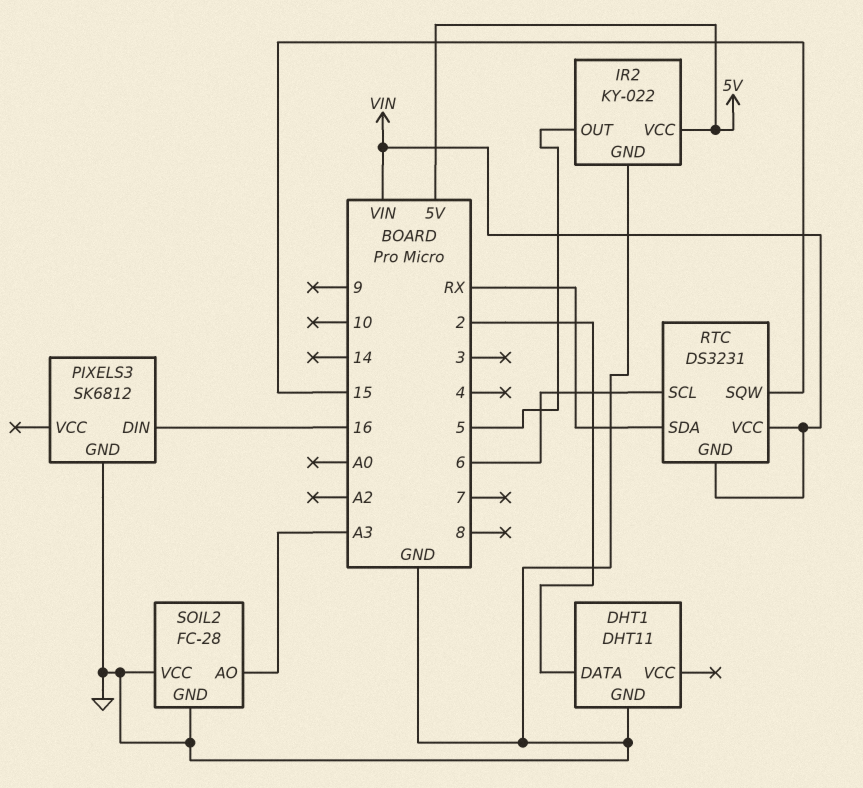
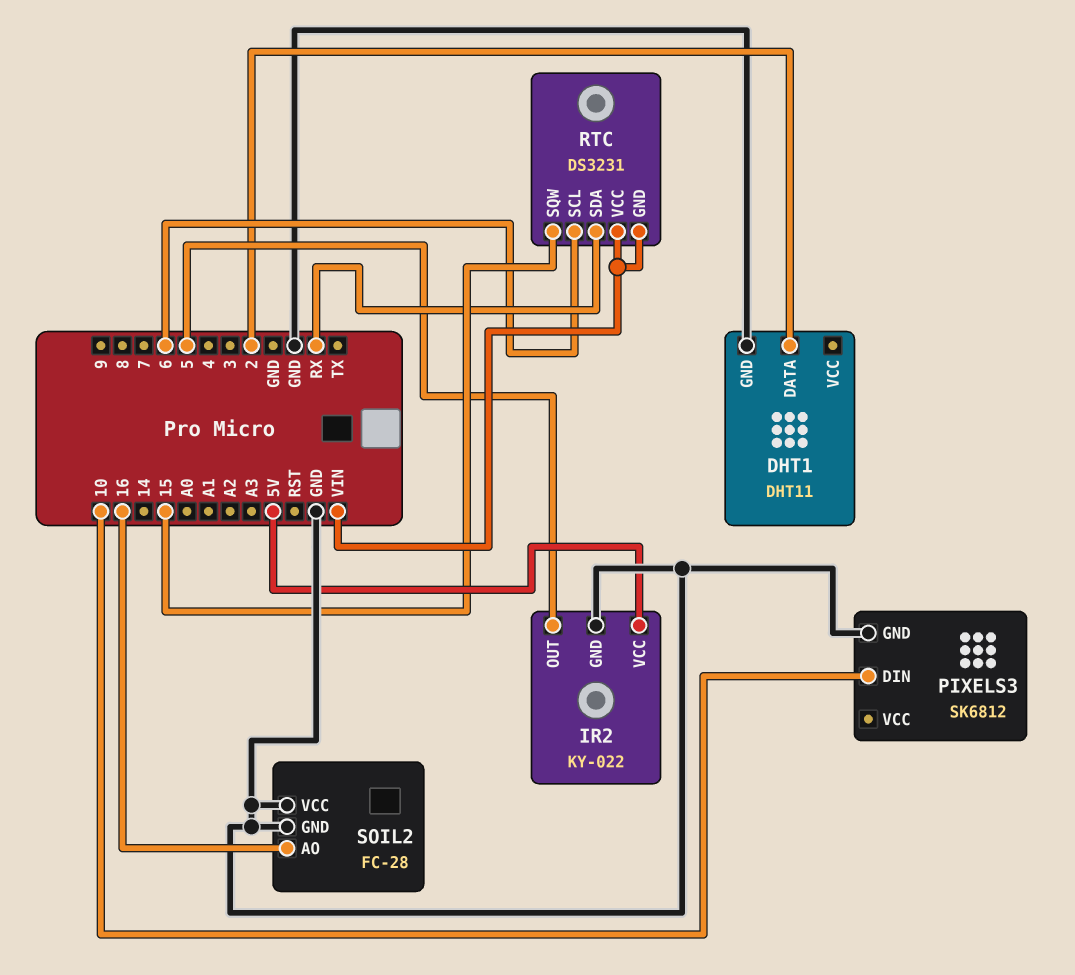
PIXELS3 pin DIN: 16 -> 10
SOIL2 pin AO: A3 -> 16

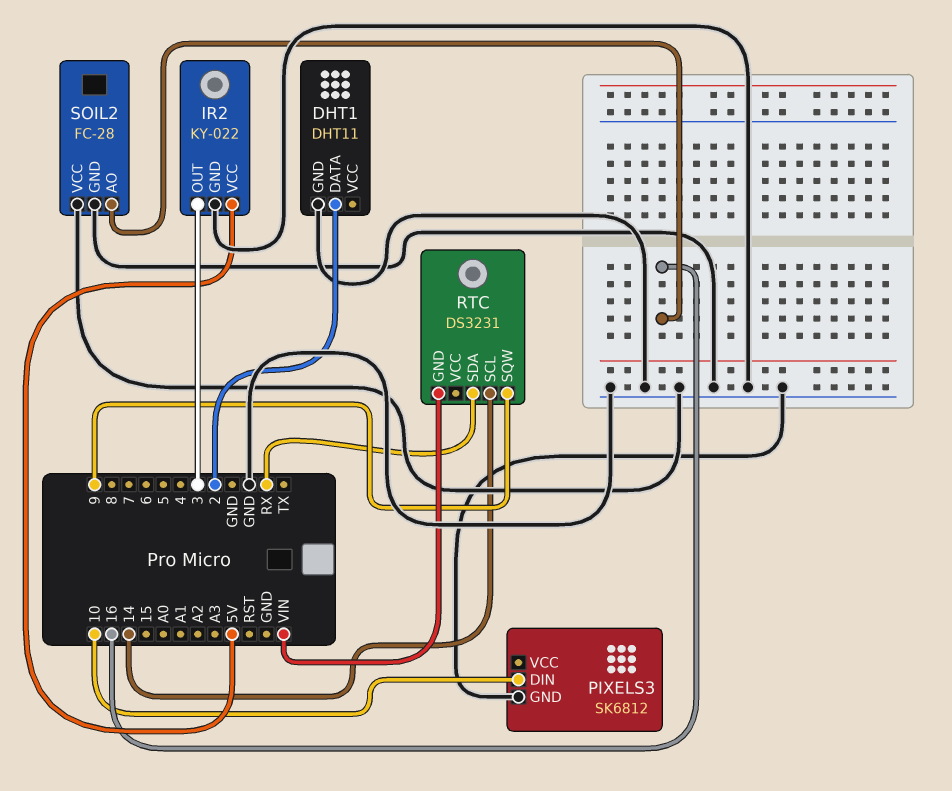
IR2 pin OUT: 5 -> 3
RTC pin SCL: 6 -> 14
RTC pin SQW: 15 -> 9
RTC pin VCC: VIN -> none

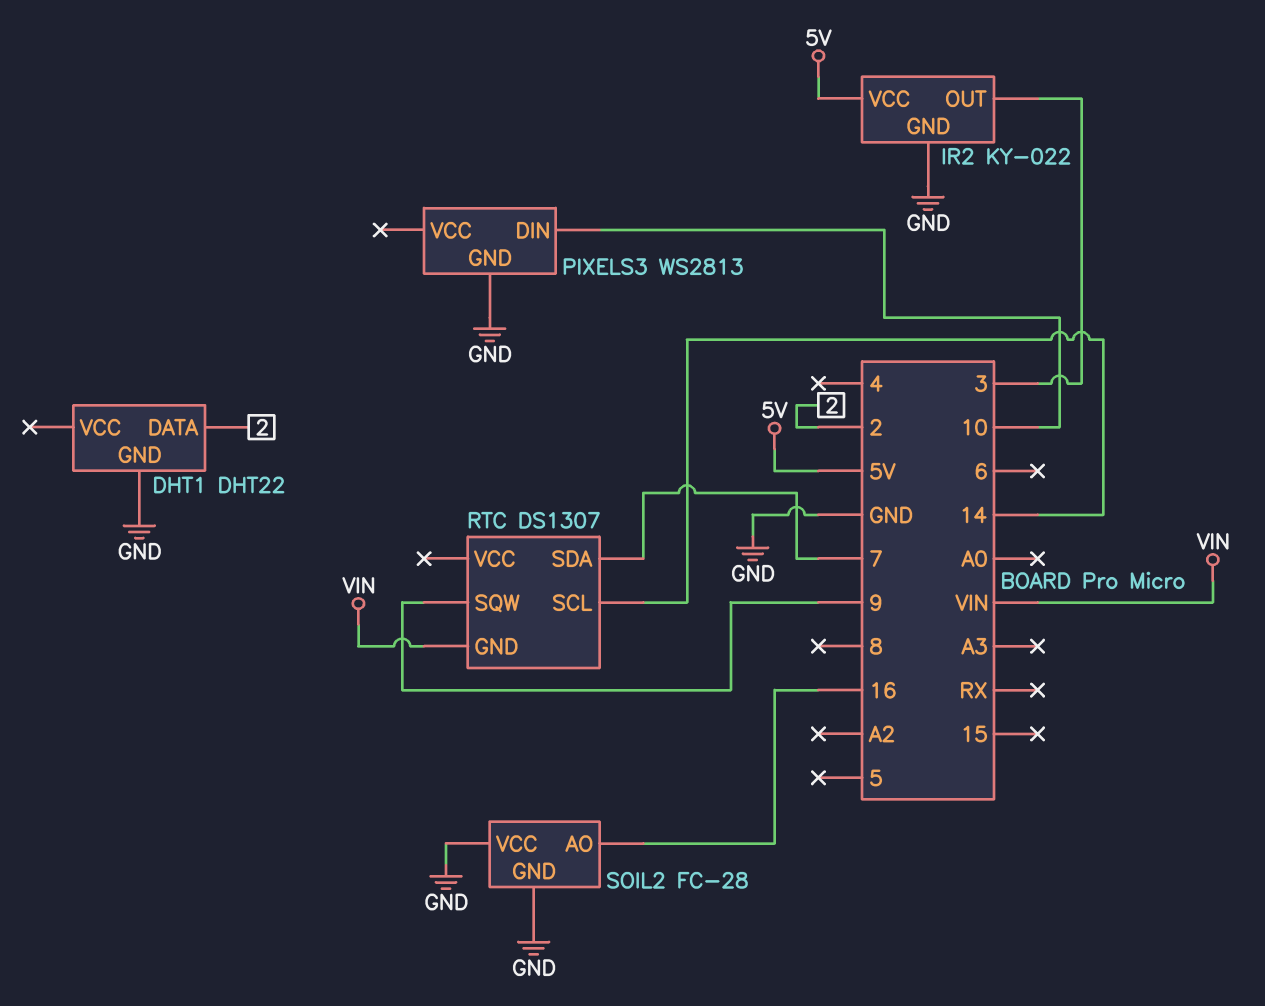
DHT1: DHT11 -> DHT22
PIXELS3: SK6812 -> WS2813
RTC: DS3231 -> DS1307
RTC pin SDA: RX -> 7

